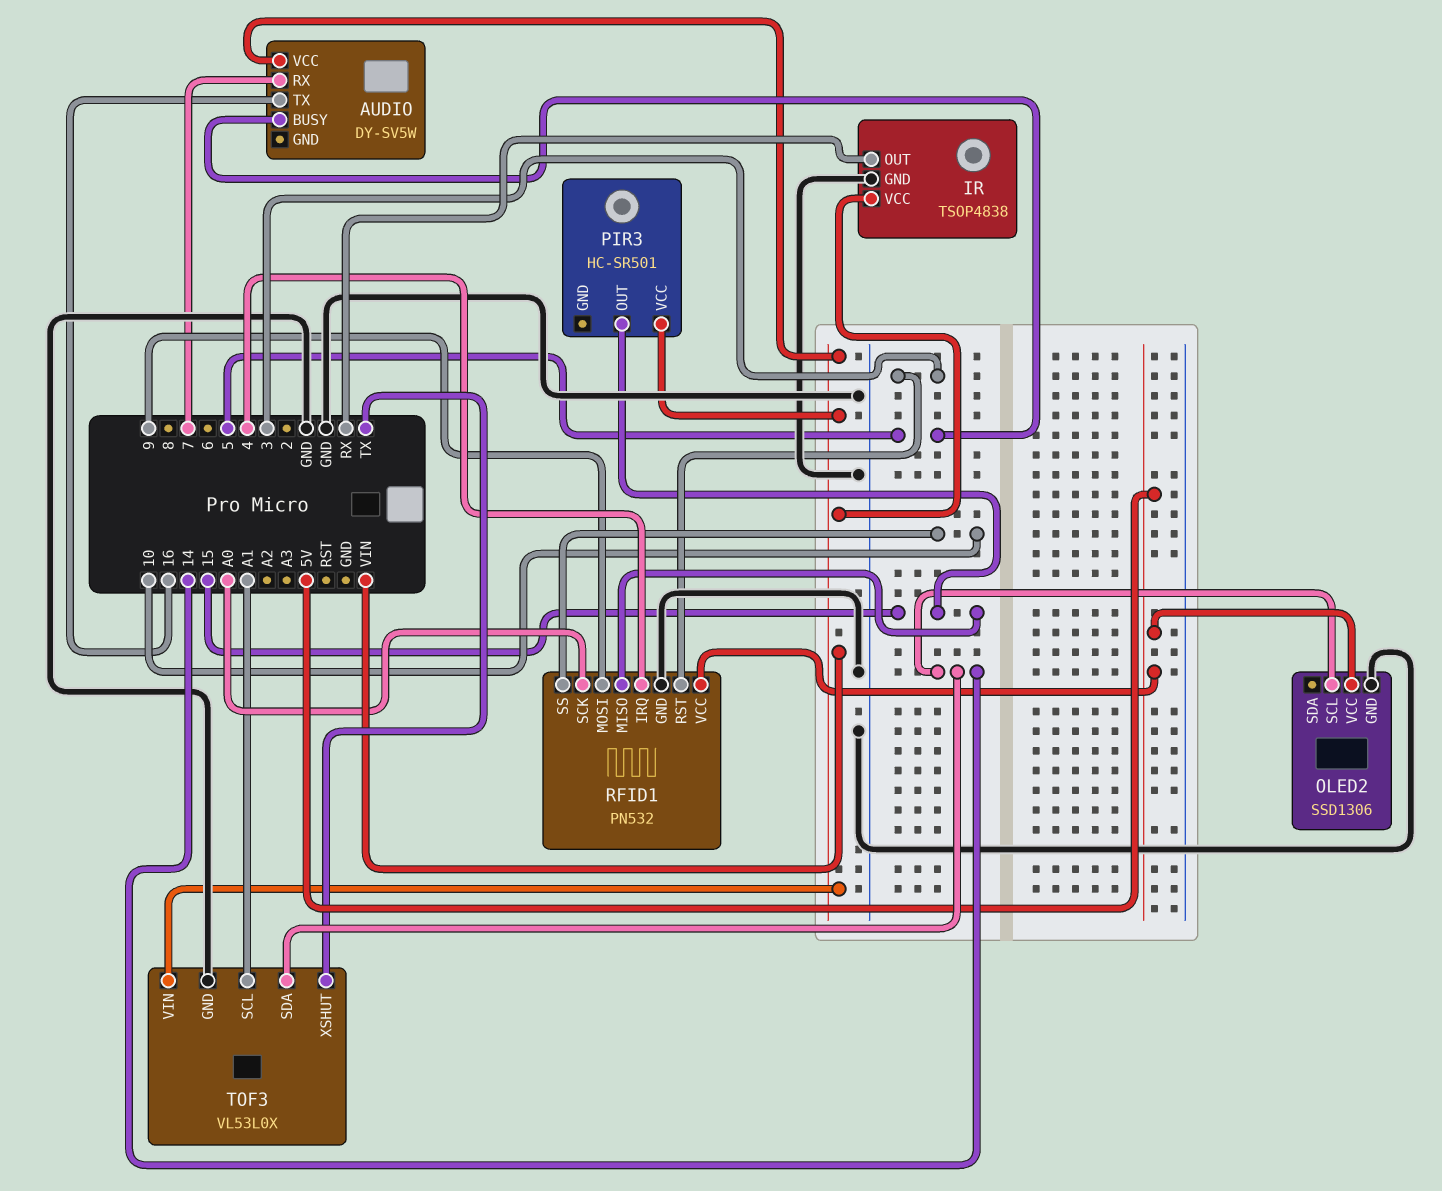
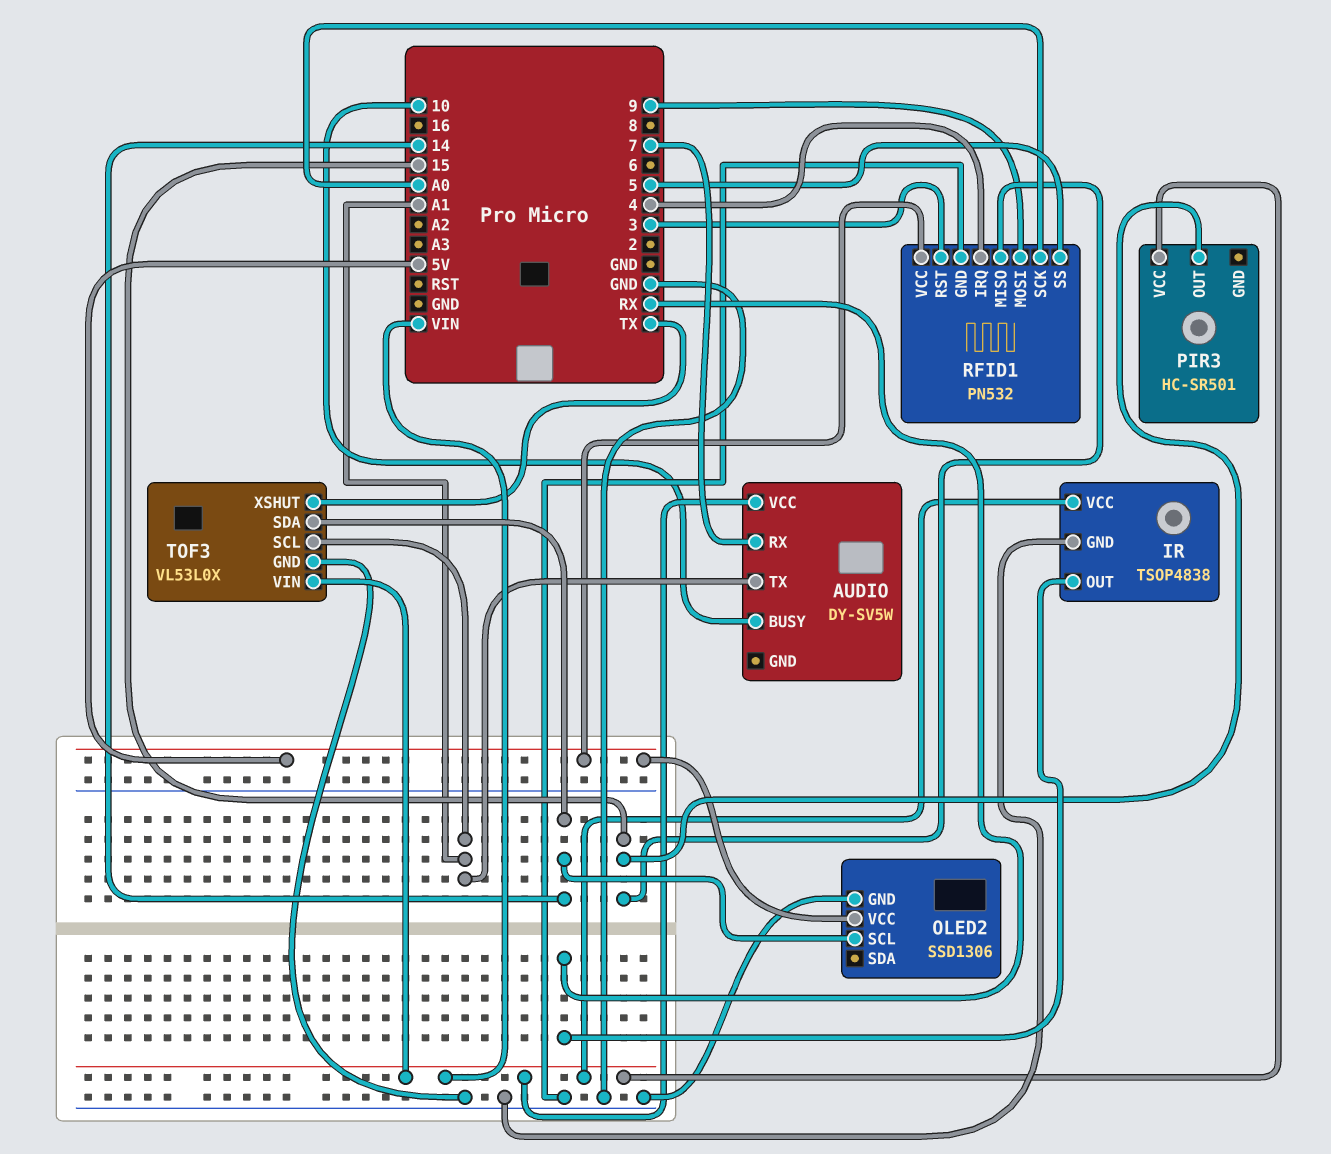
AUDIO pin BUSY: 5 -> 10
AUDIO pin TX: 16 -> A1
RFID1 pin SS: 10 -> 5

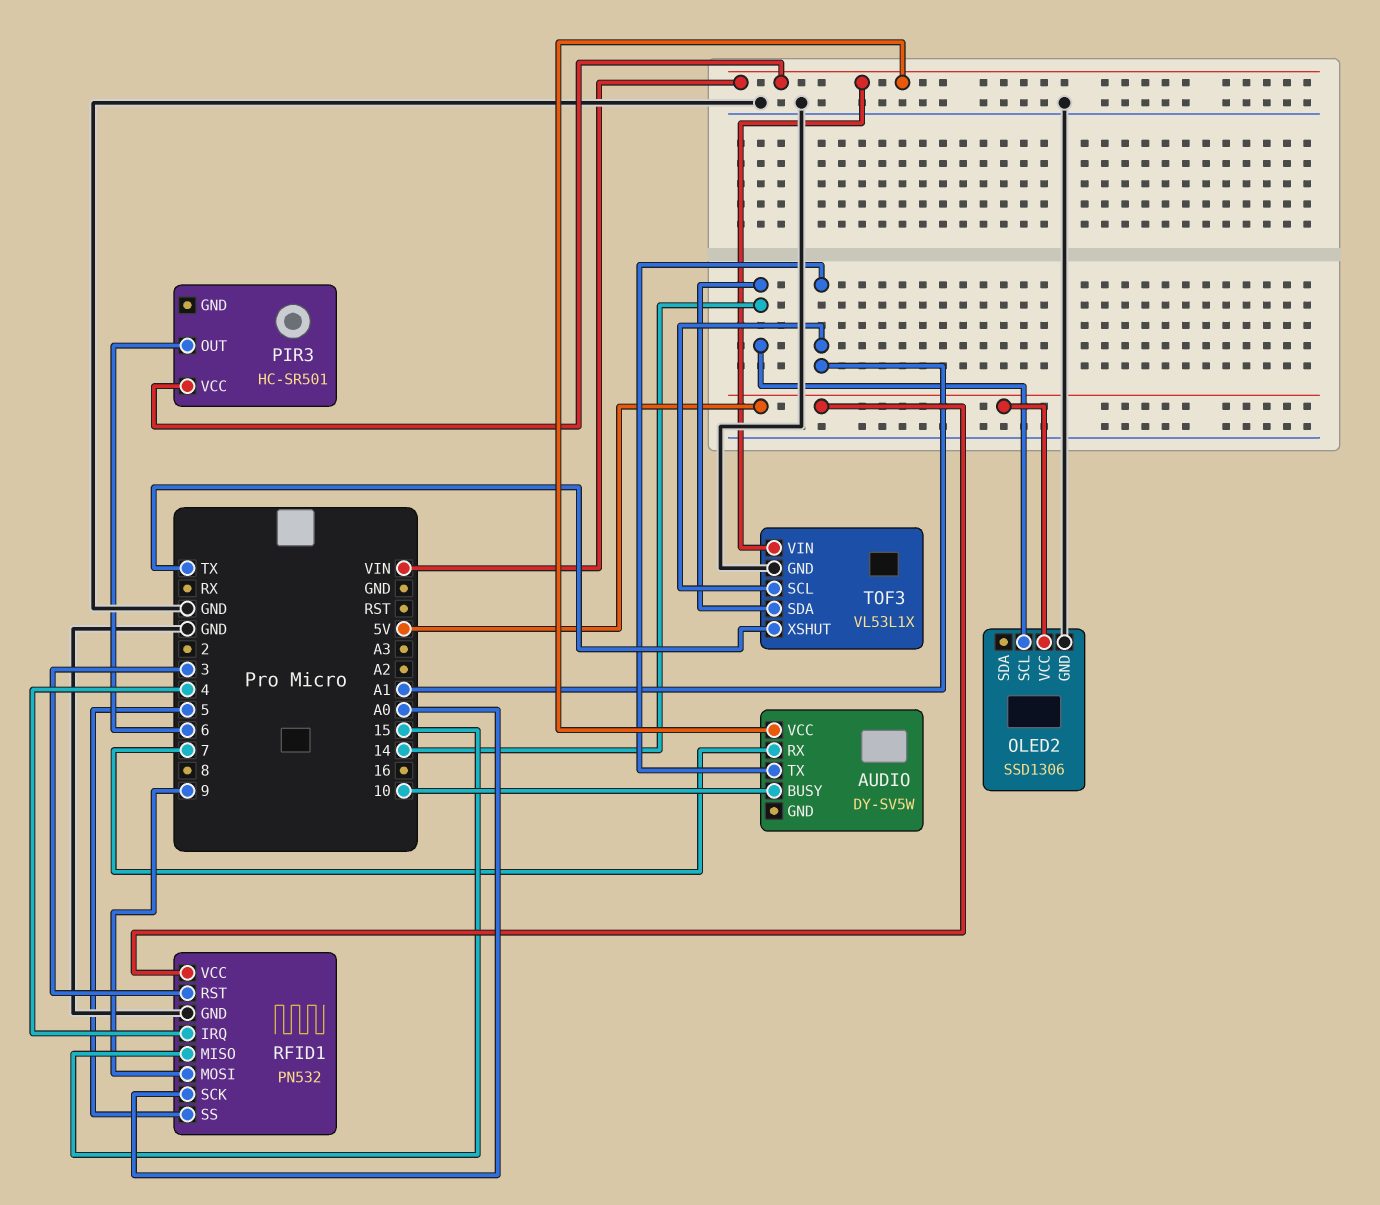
IR: TSOP4838 -> none
IR pin GND: GND -> none
IR pin OUT: RX -> none
IR pin VCC: VIN -> none
PIR3 pin OUT: 15 -> 6
TOF3: VL53L0X -> VL53L1X

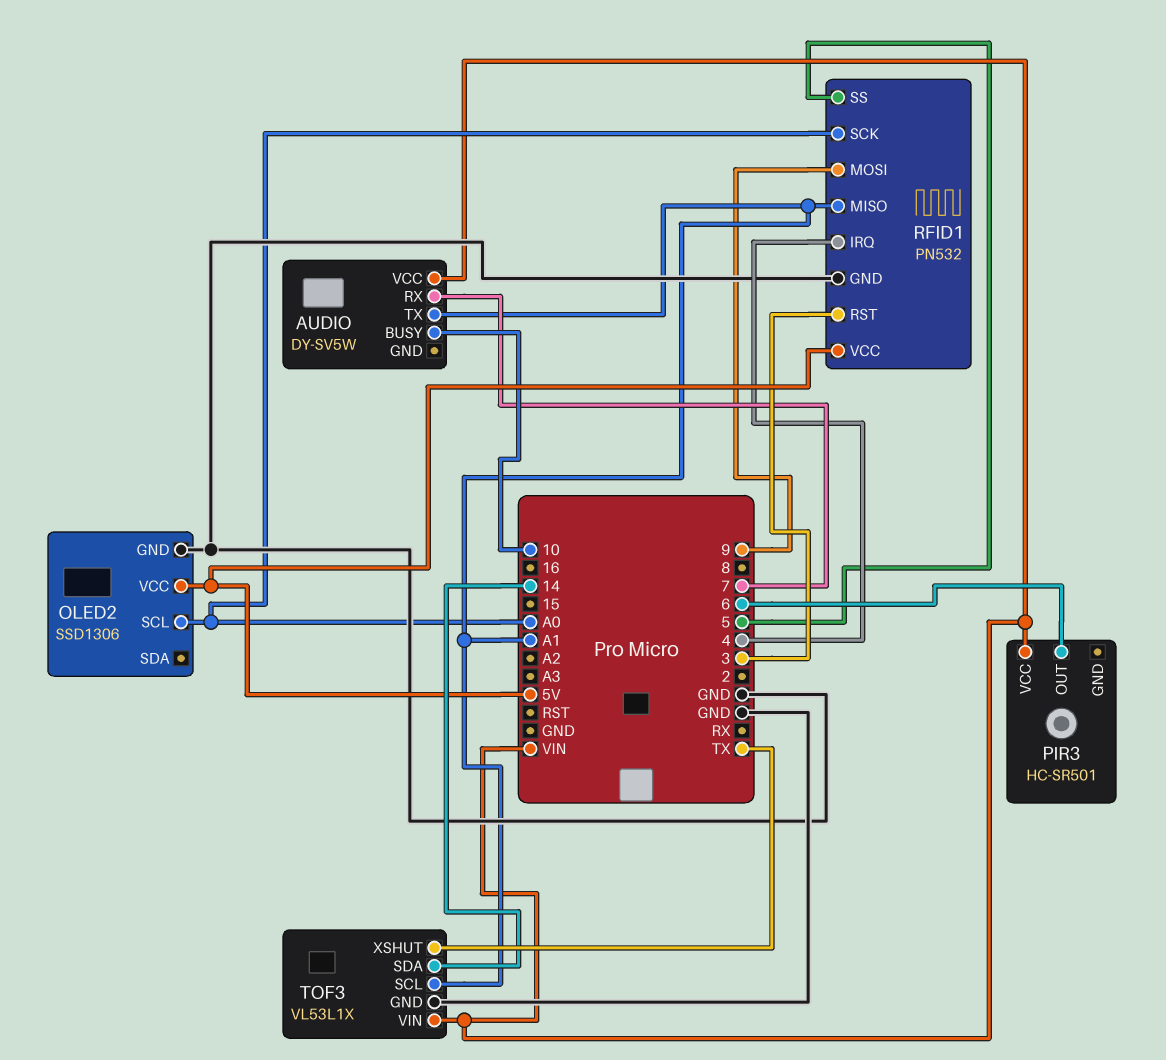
OLED2 pin SCL: 14 -> A0
RFID1 pin MISO: 15 -> A1

